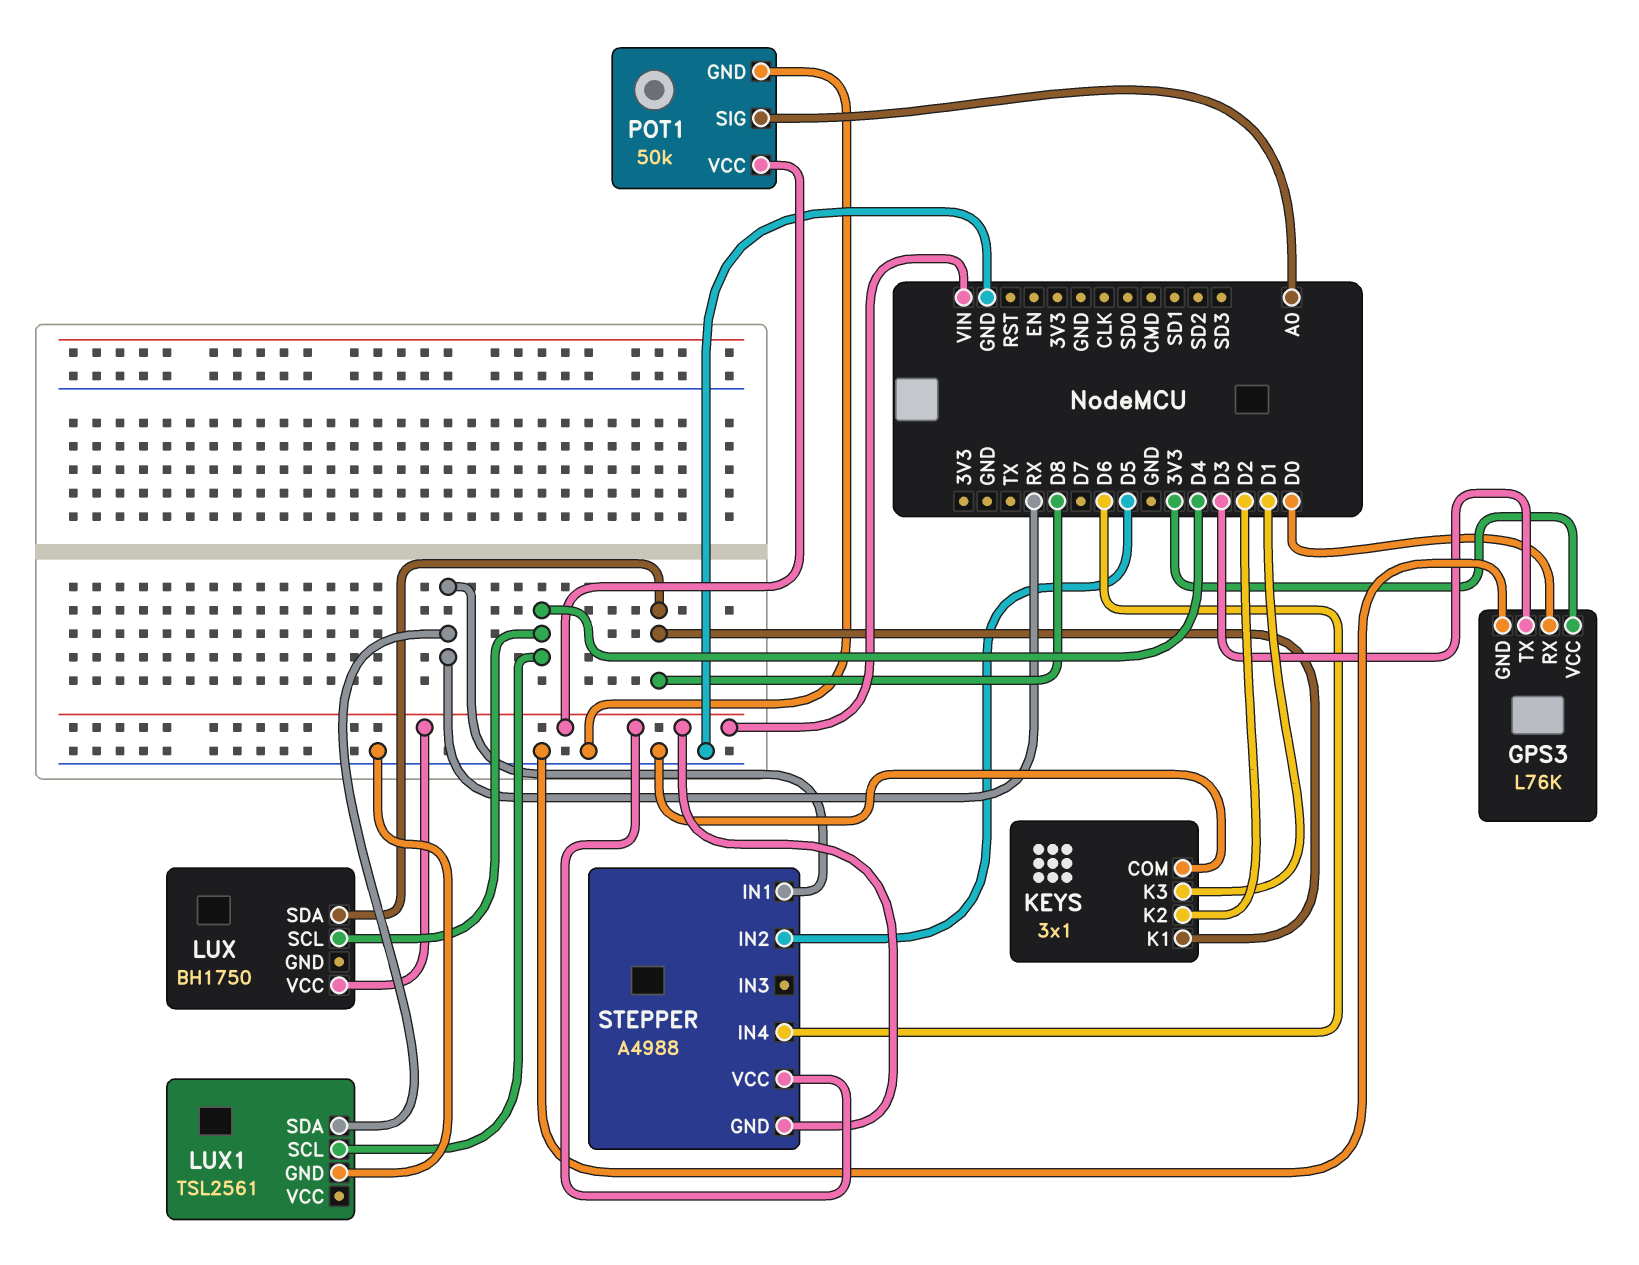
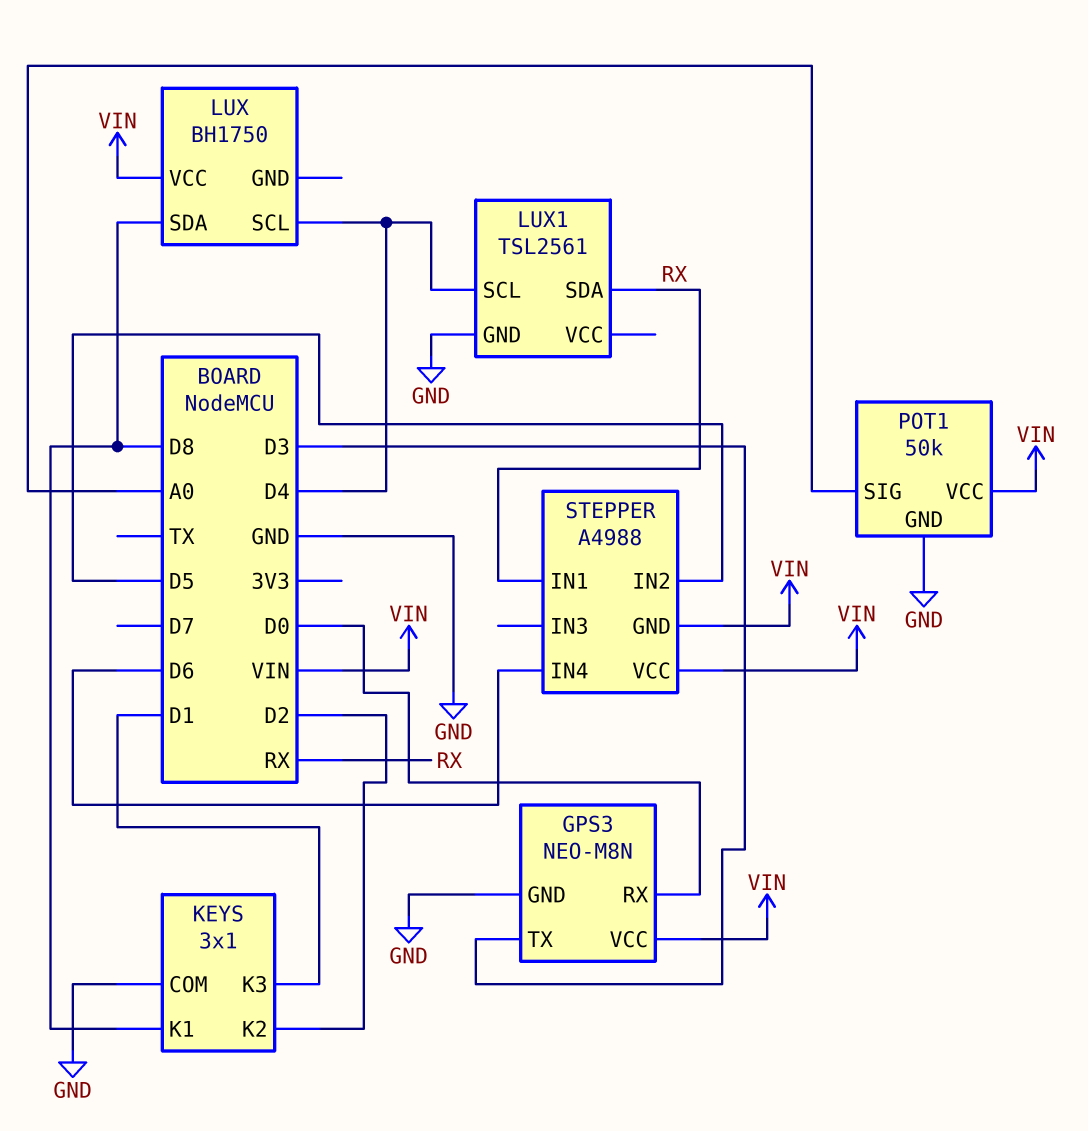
GPS3: L76K -> NEO-M8N
GPS3 pin VCC: 3V3 -> VIN

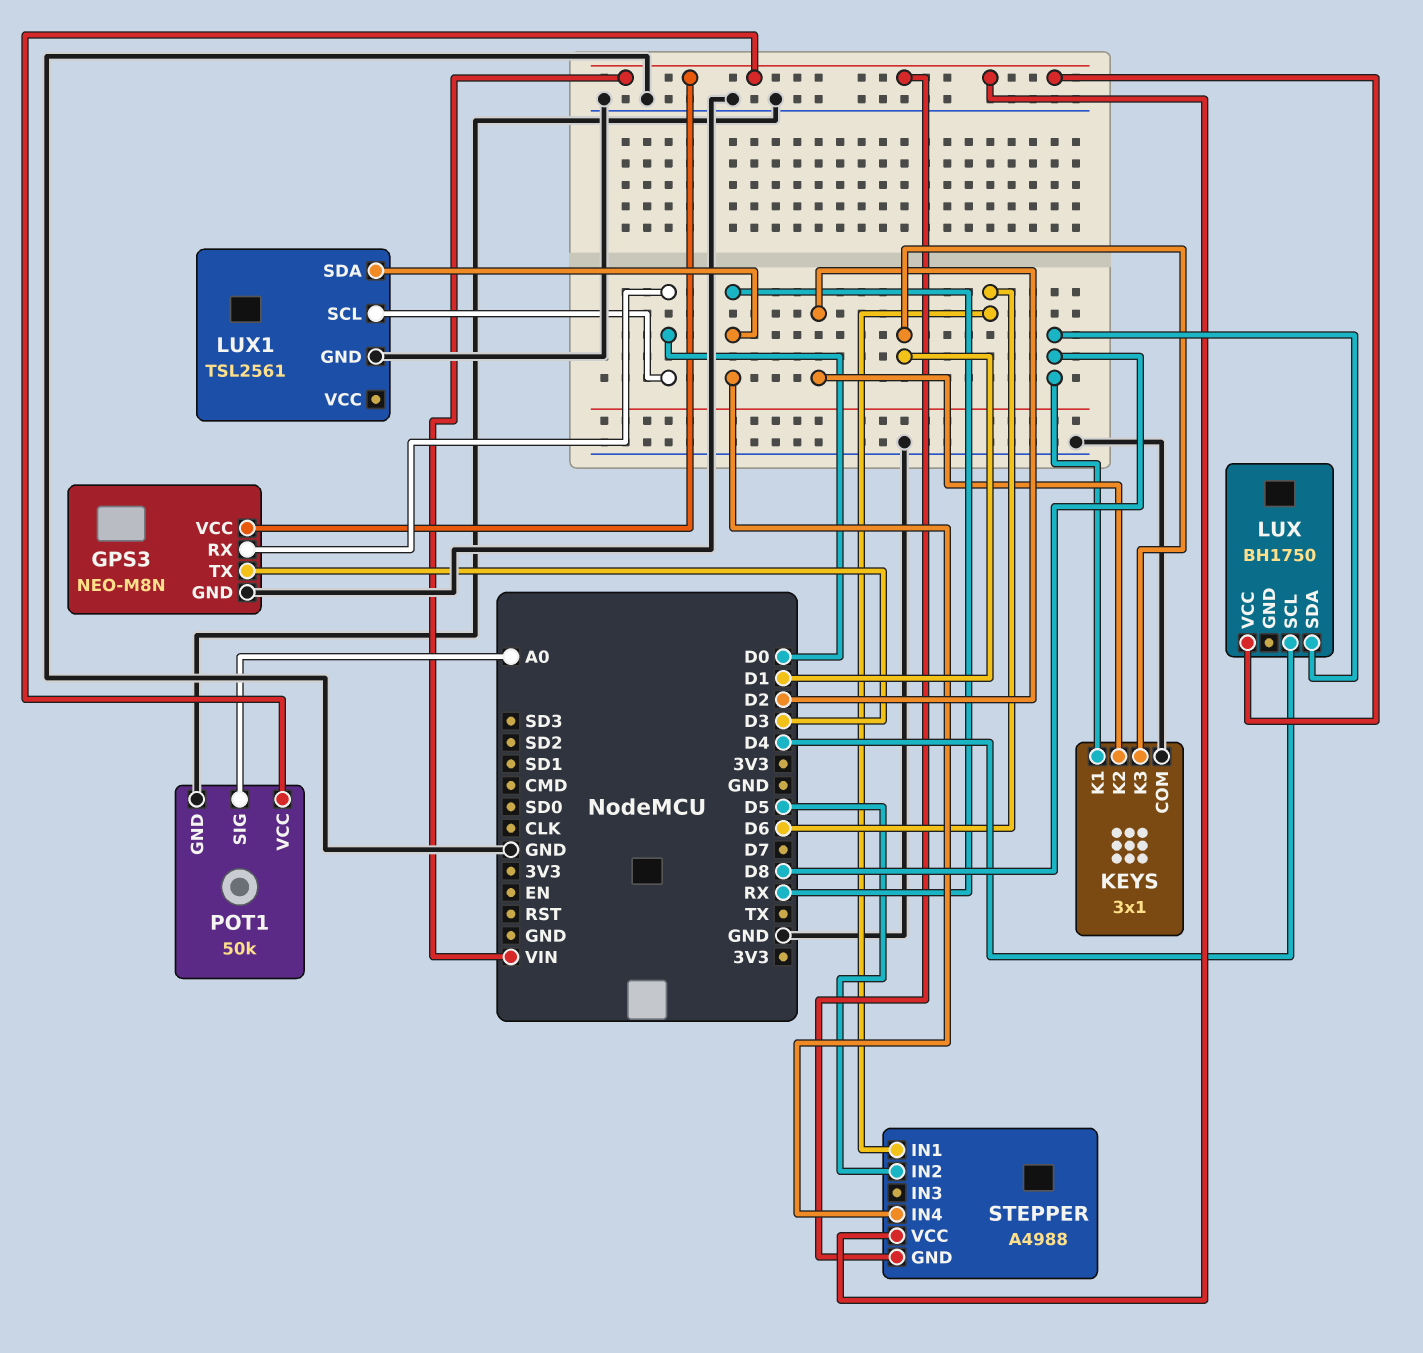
LUX1 pin SCL: D4 -> D0
STEPPER pin IN1: RX -> D6
STEPPER pin IN4: D6 -> RX

